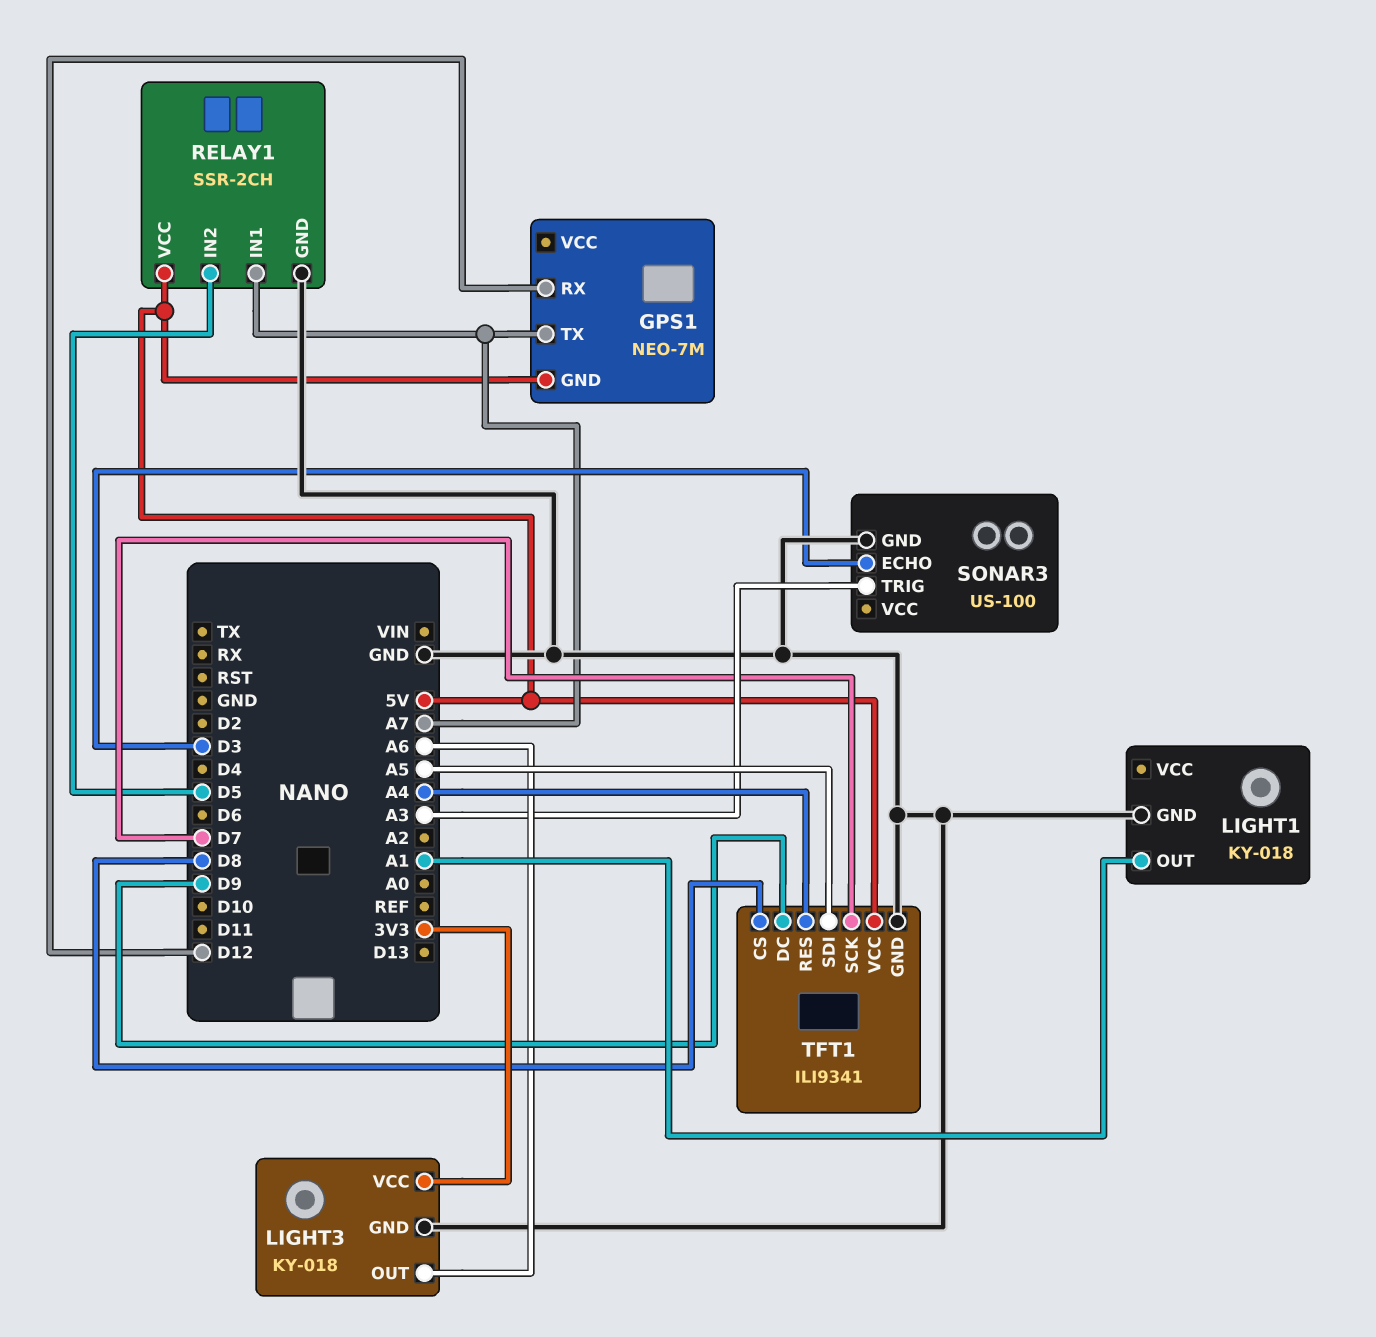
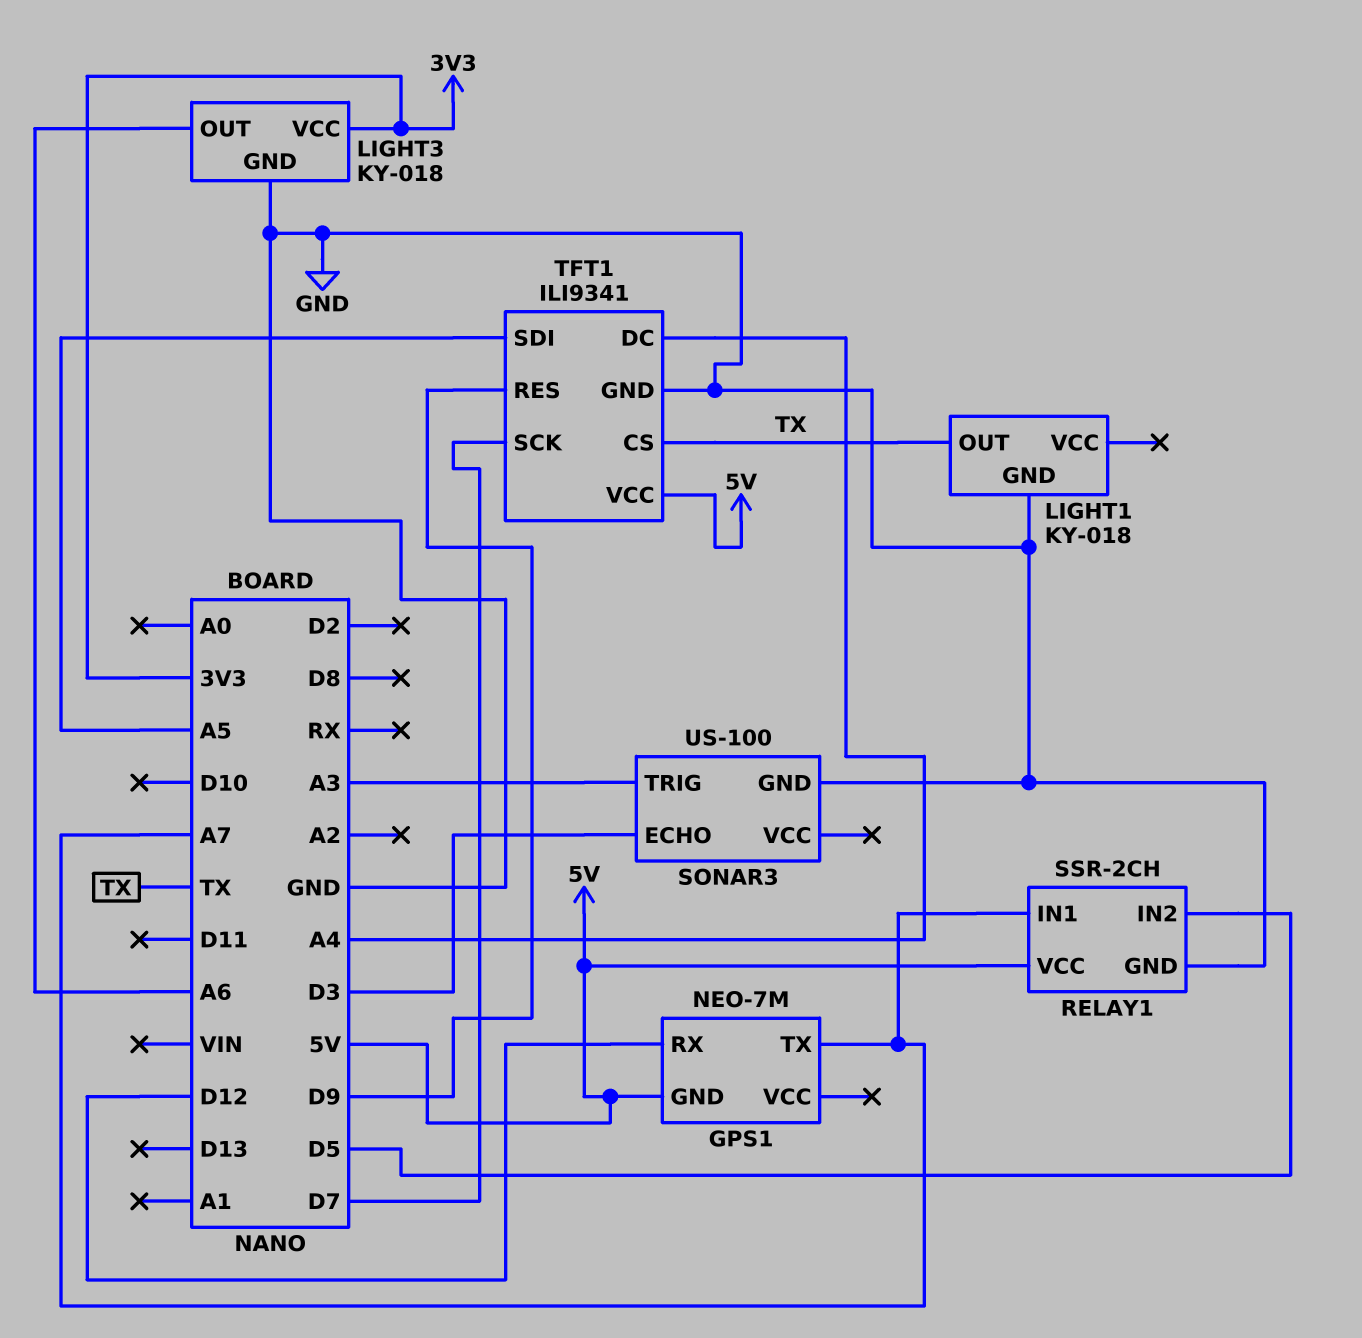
LIGHT1 pin OUT: A1 -> TX
TFT1 pin CS: D8 -> TX
TFT1 pin DC: D9 -> A4
TFT1 pin RES: A4 -> D9

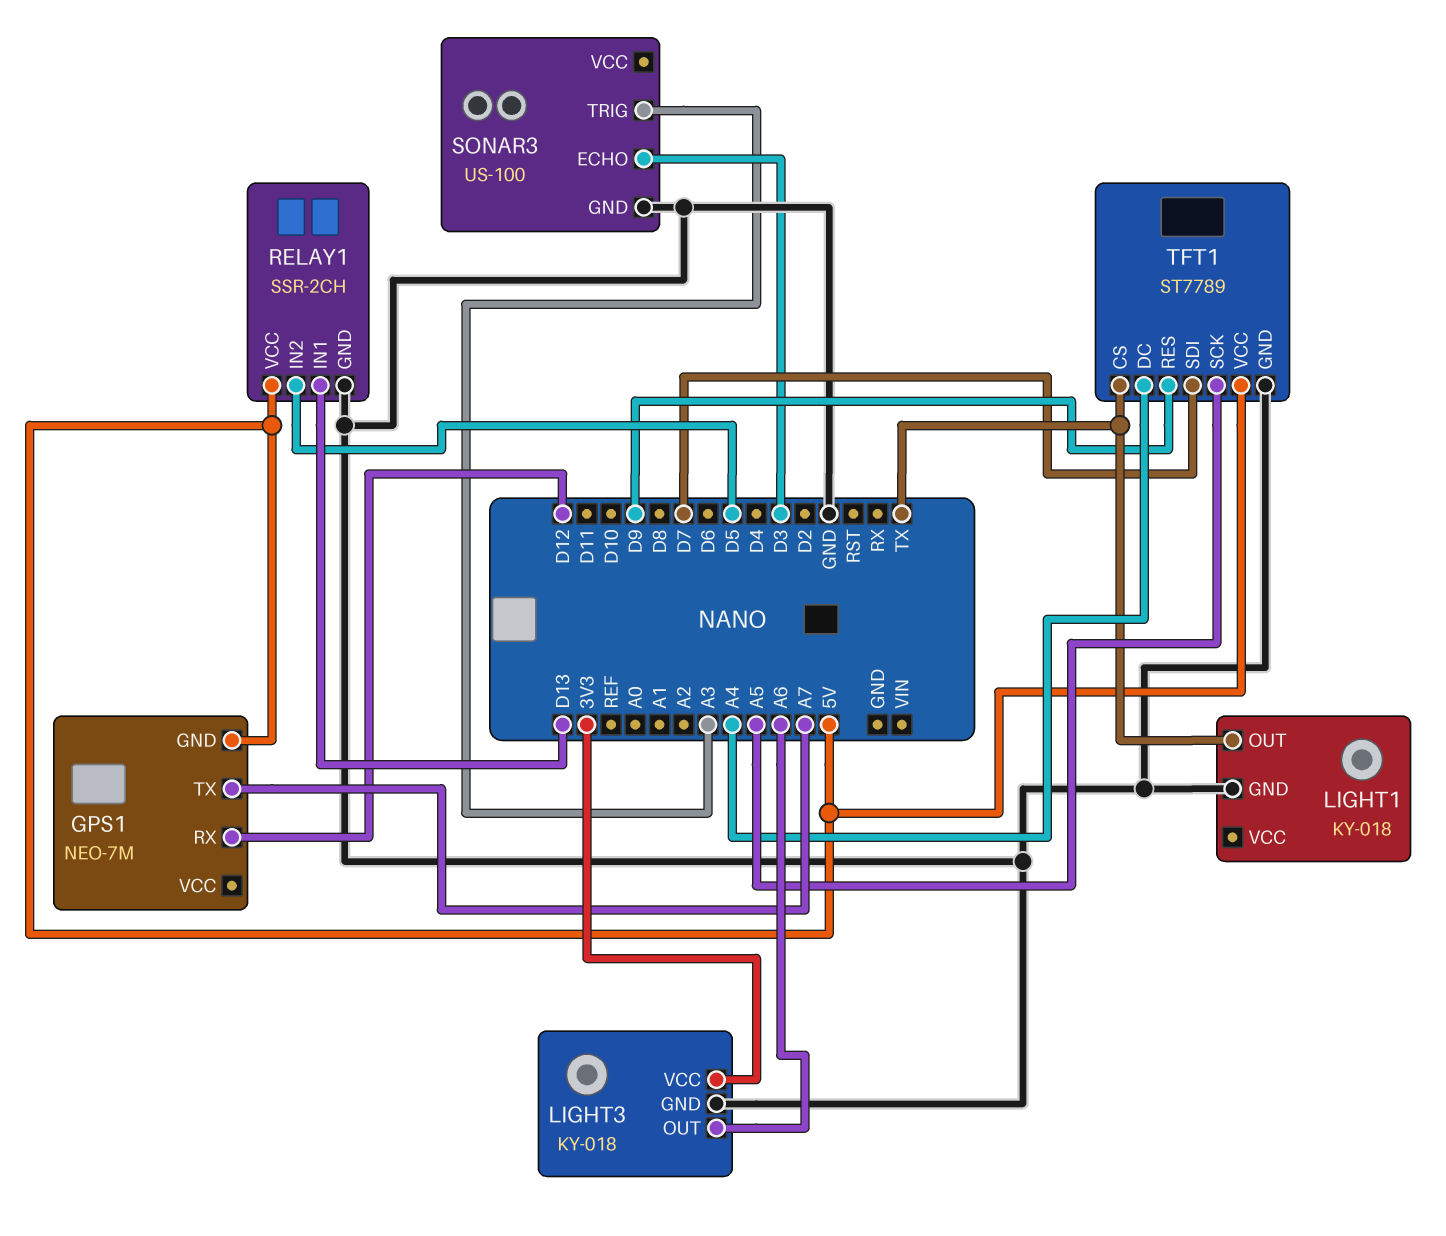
RELAY1 pin IN1: A7 -> D13
TFT1: ILI9341 -> ST7789
TFT1 pin SCK: D7 -> A5
TFT1 pin SDI: A5 -> D7

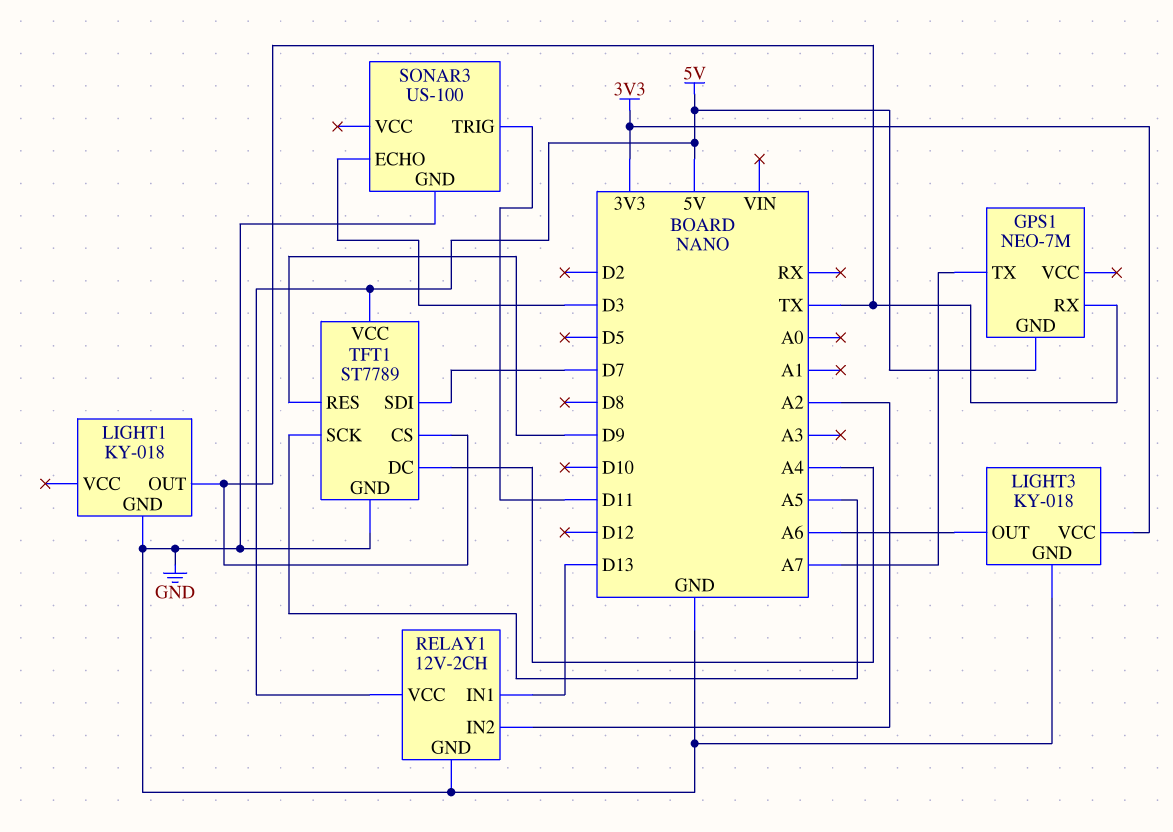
GPS1 pin RX: D12 -> TX
RELAY1: SSR-2CH -> 12V-2CH
RELAY1 pin IN2: D5 -> A2
SONAR3 pin TRIG: A3 -> D11

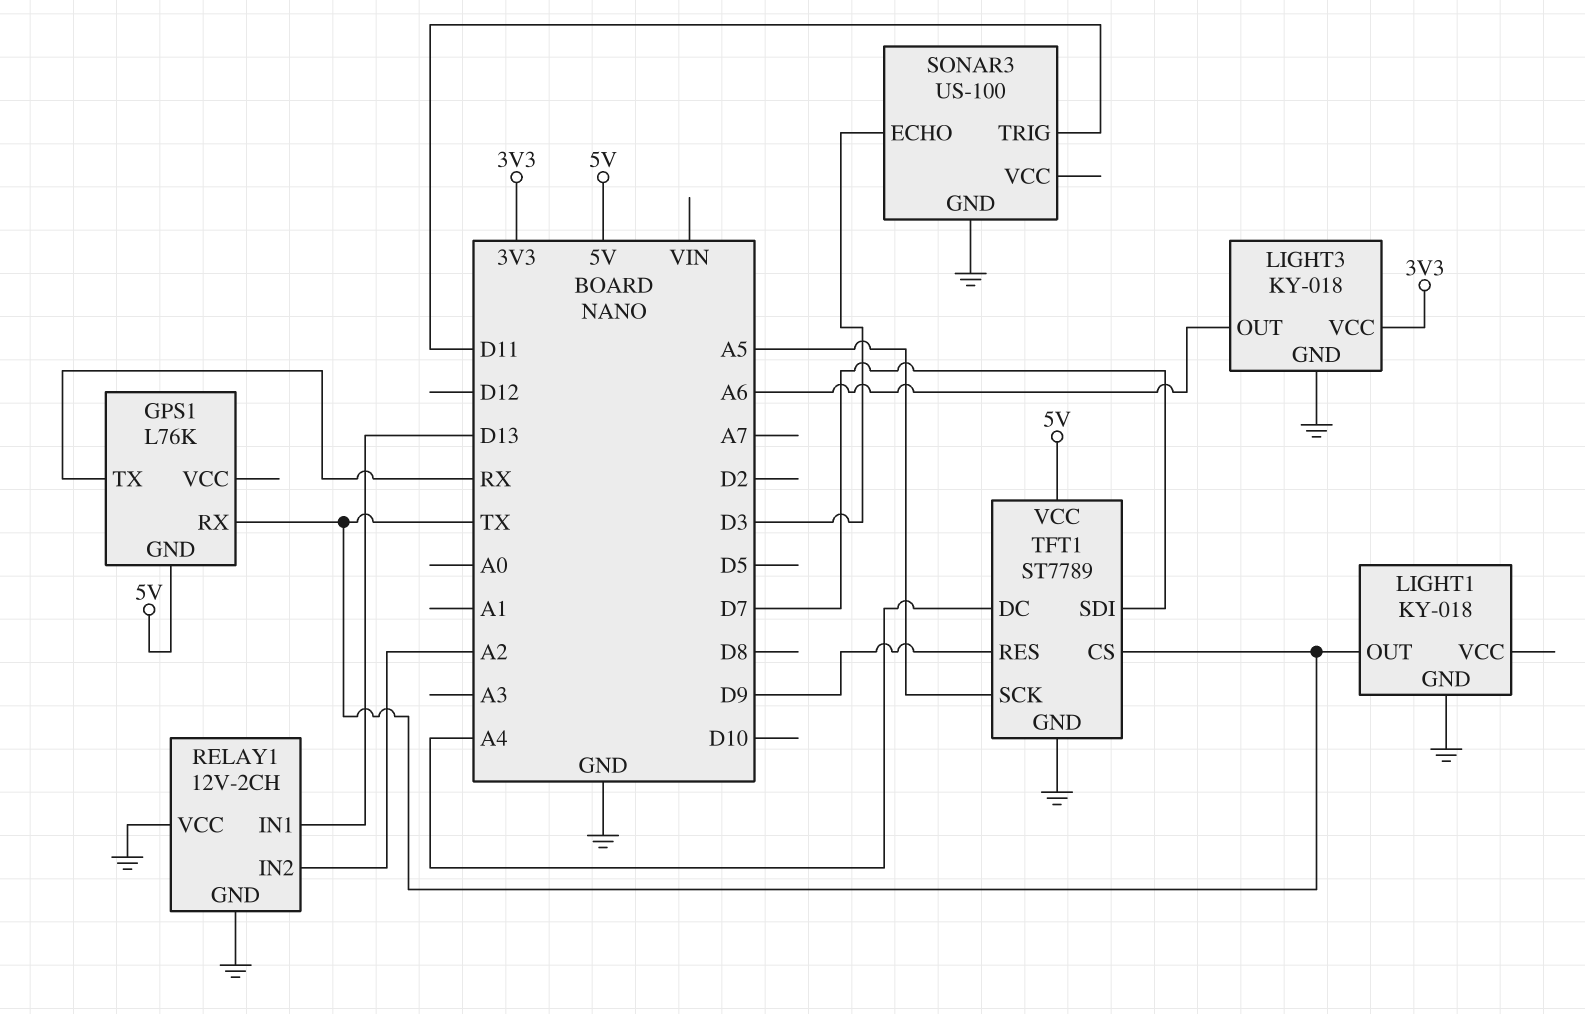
GPS1: NEO-7M -> L76K
GPS1 pin TX: A7 -> RX
RELAY1 pin VCC: 5V -> GND

